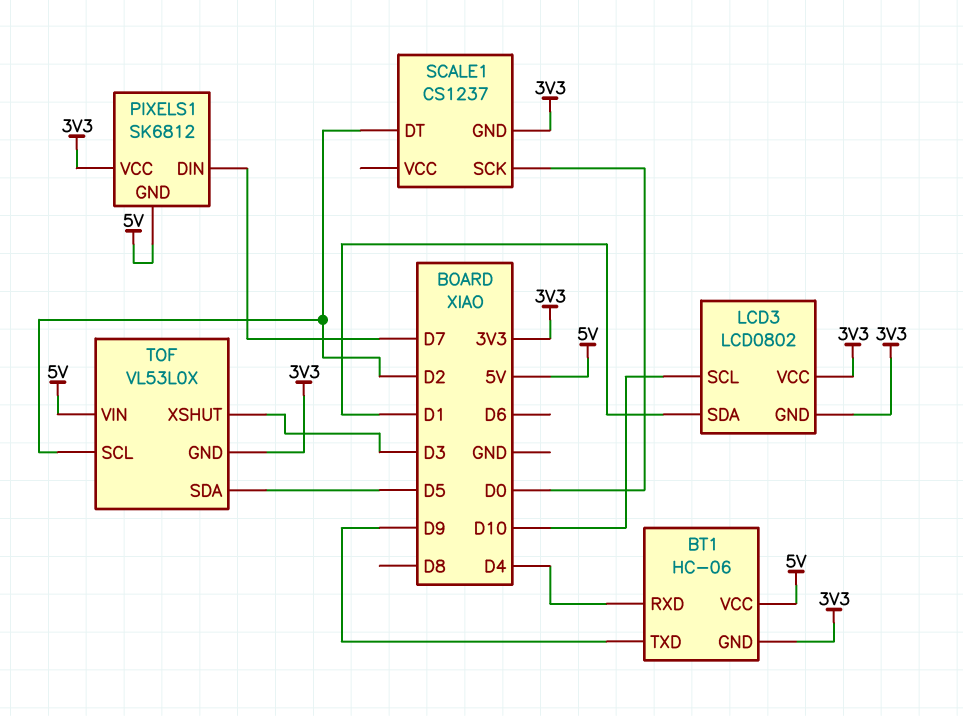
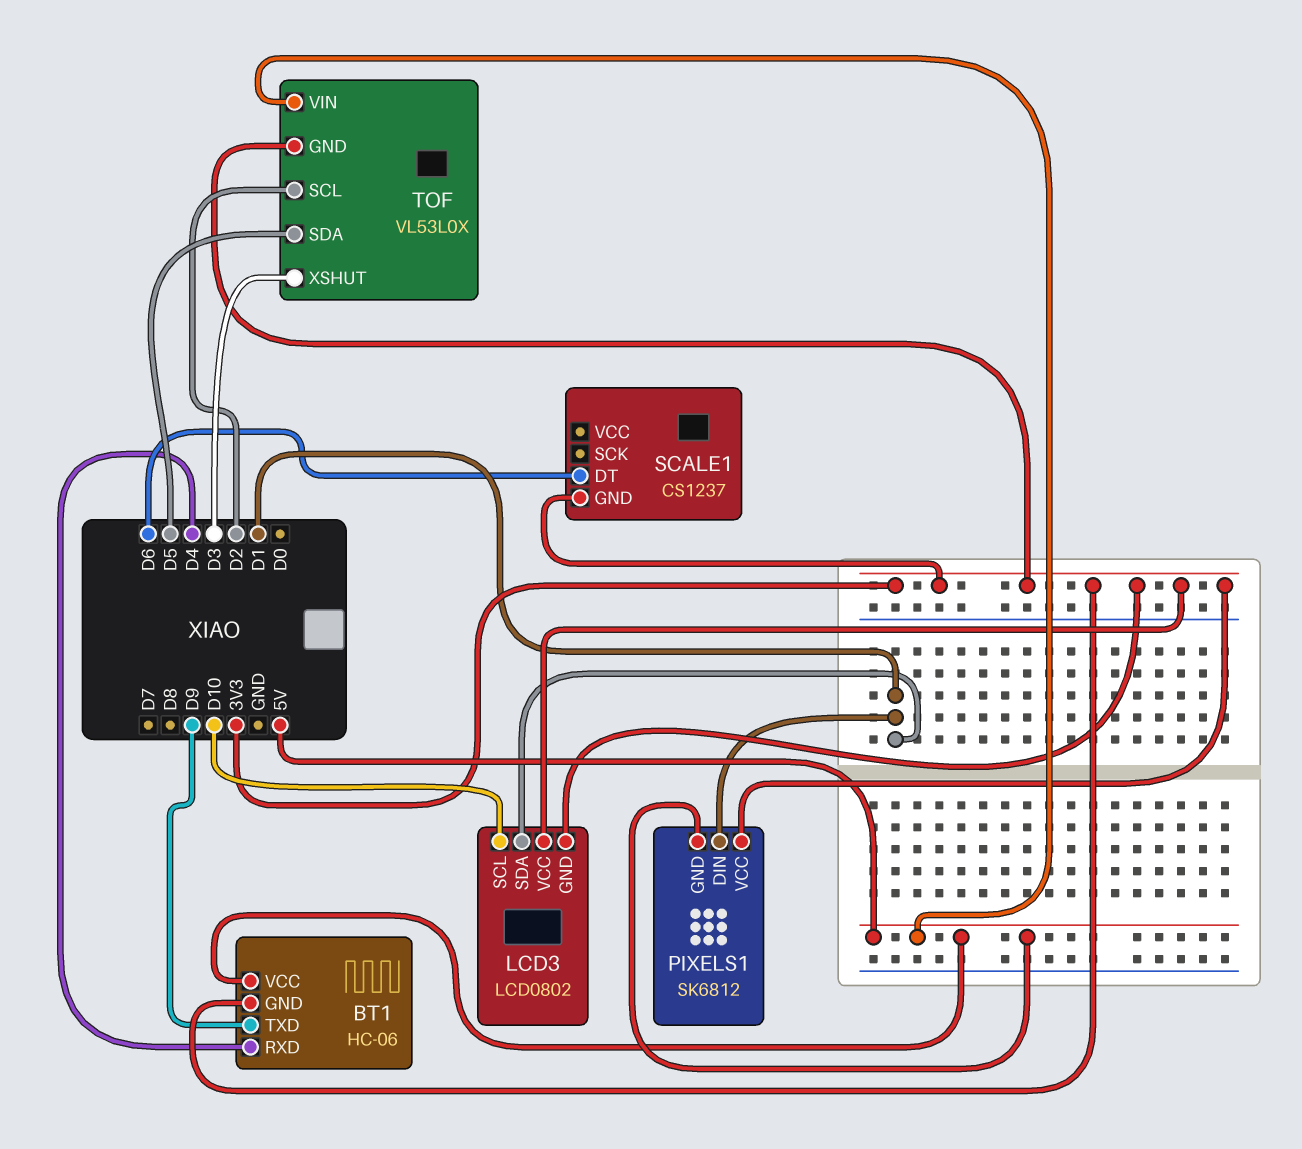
PIXELS1 pin DIN: D7 -> D1
SCALE1 pin DT: D2 -> D6
SCALE1 pin SCK: D0 -> none

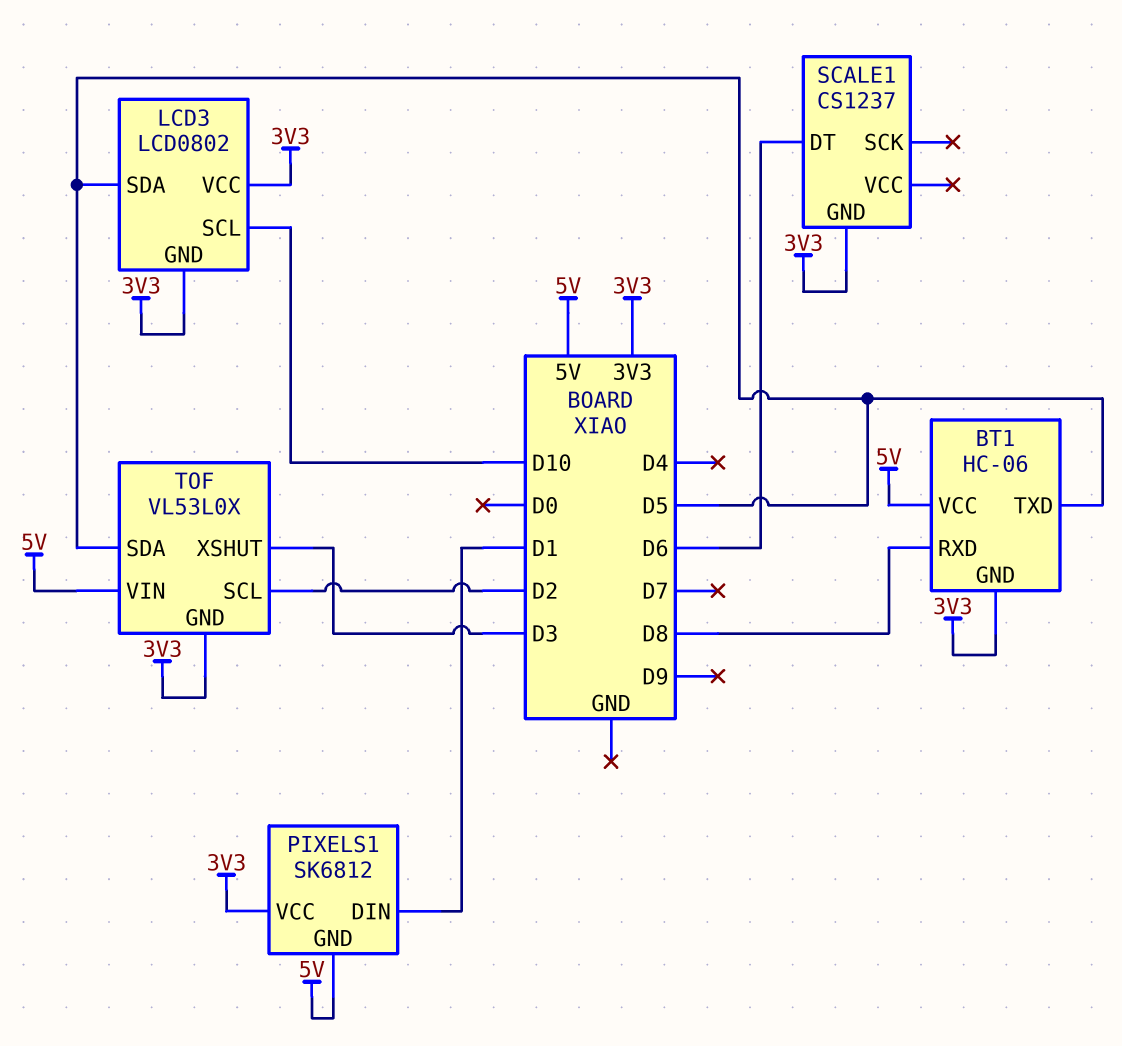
BT1 pin RXD: D4 -> D8
BT1 pin TXD: D9 -> D5
LCD3 pin SDA: D1 -> D5

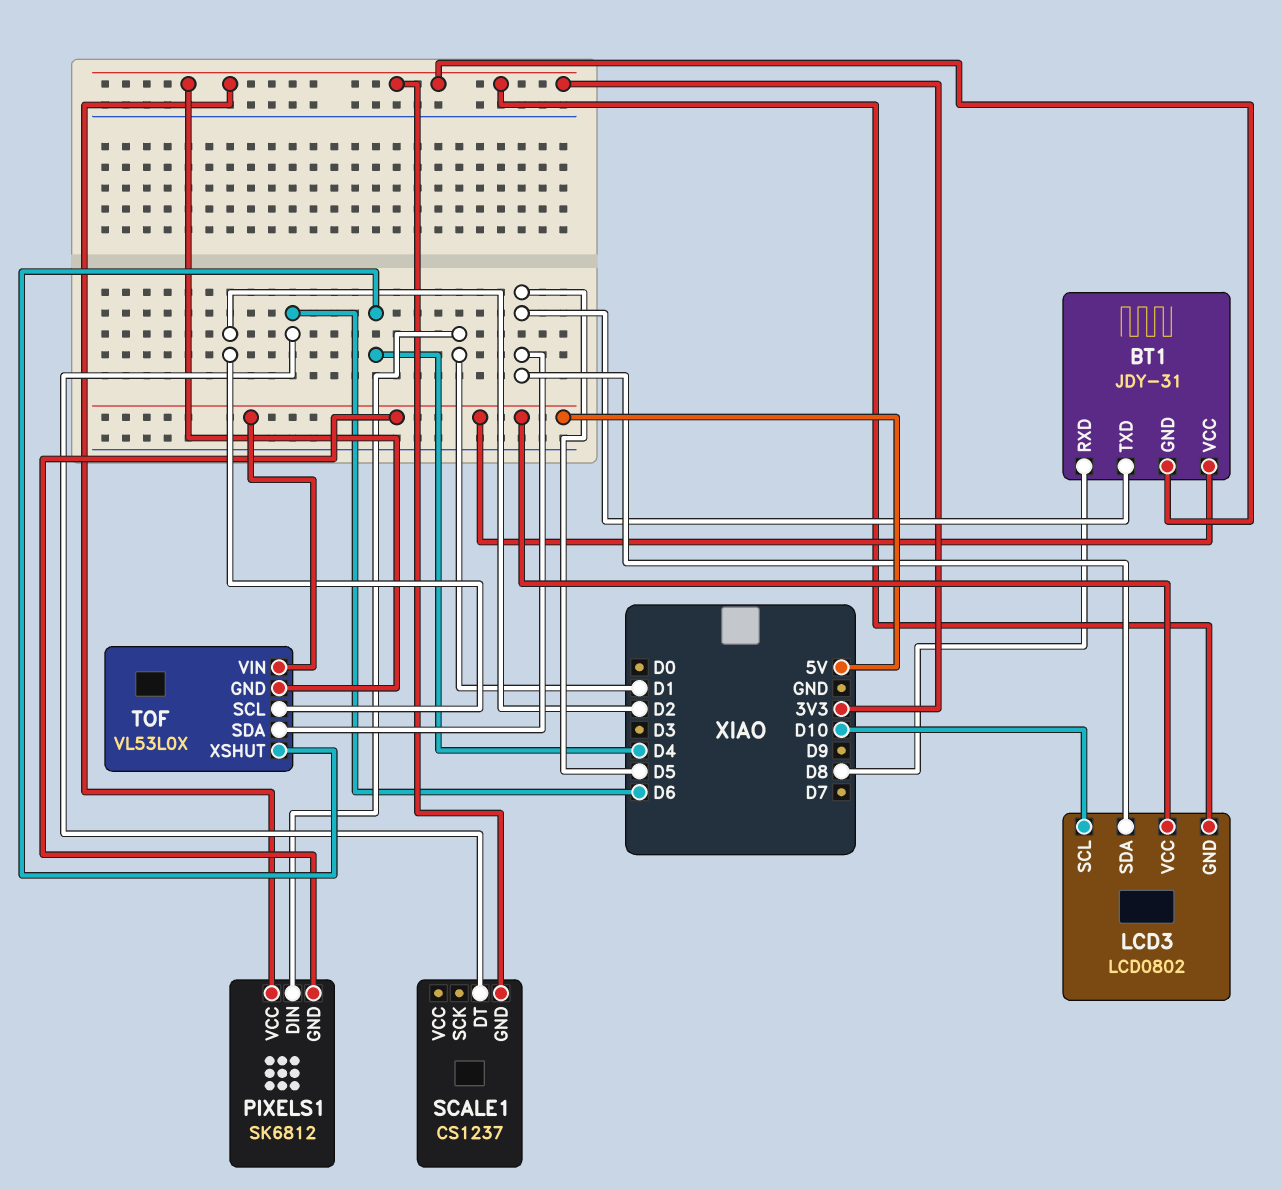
BT1: HC-06 -> JDY-31
LCD3 pin VCC: 3V3 -> 5V
TOF pin XSHUT: D3 -> D4

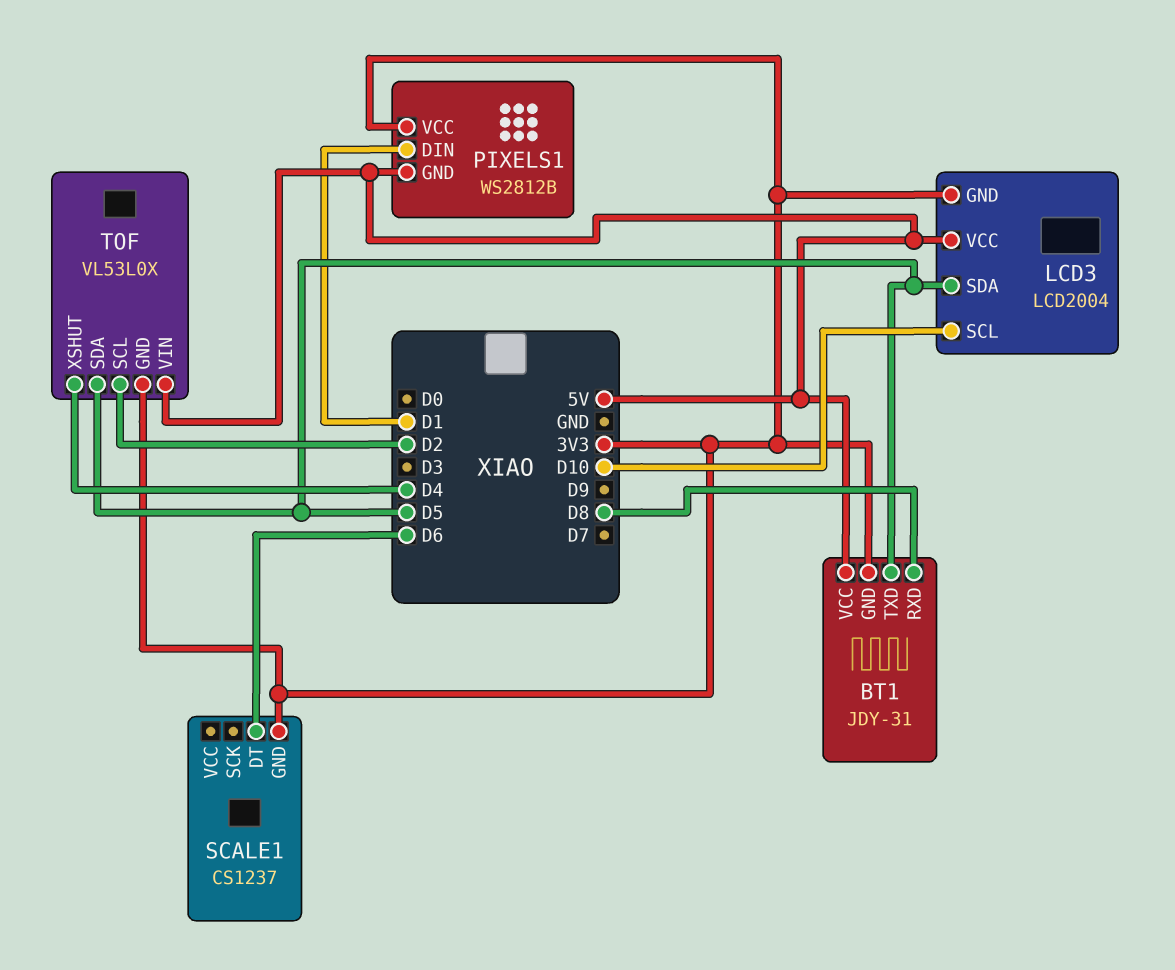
LCD3: LCD0802 -> LCD2004
PIXELS1: SK6812 -> WS2812B

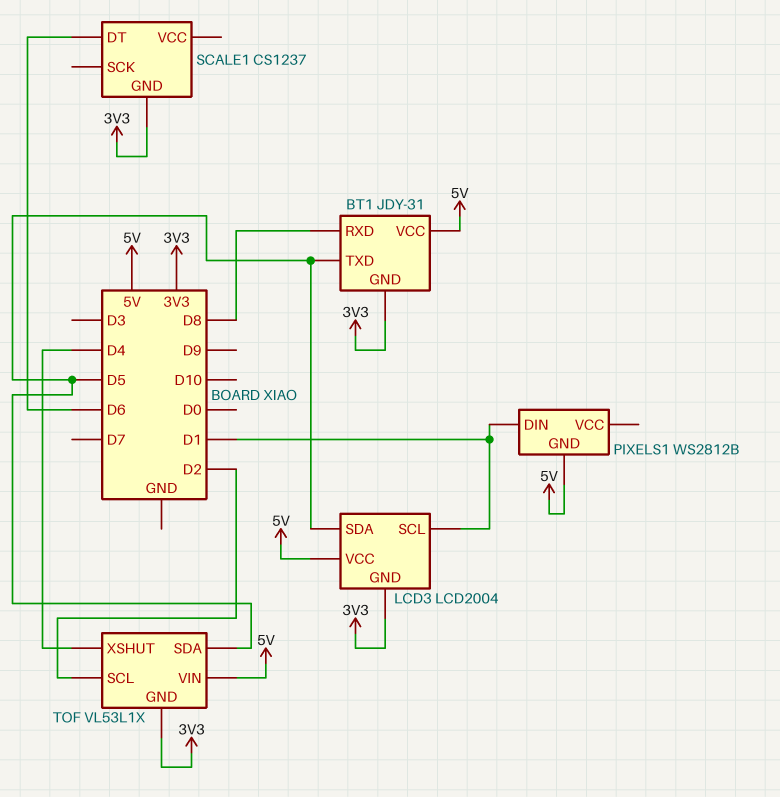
LCD3 pin SCL: D10 -> D1
PIXELS1 pin VCC: 3V3 -> none
TOF: VL53L0X -> VL53L1X

